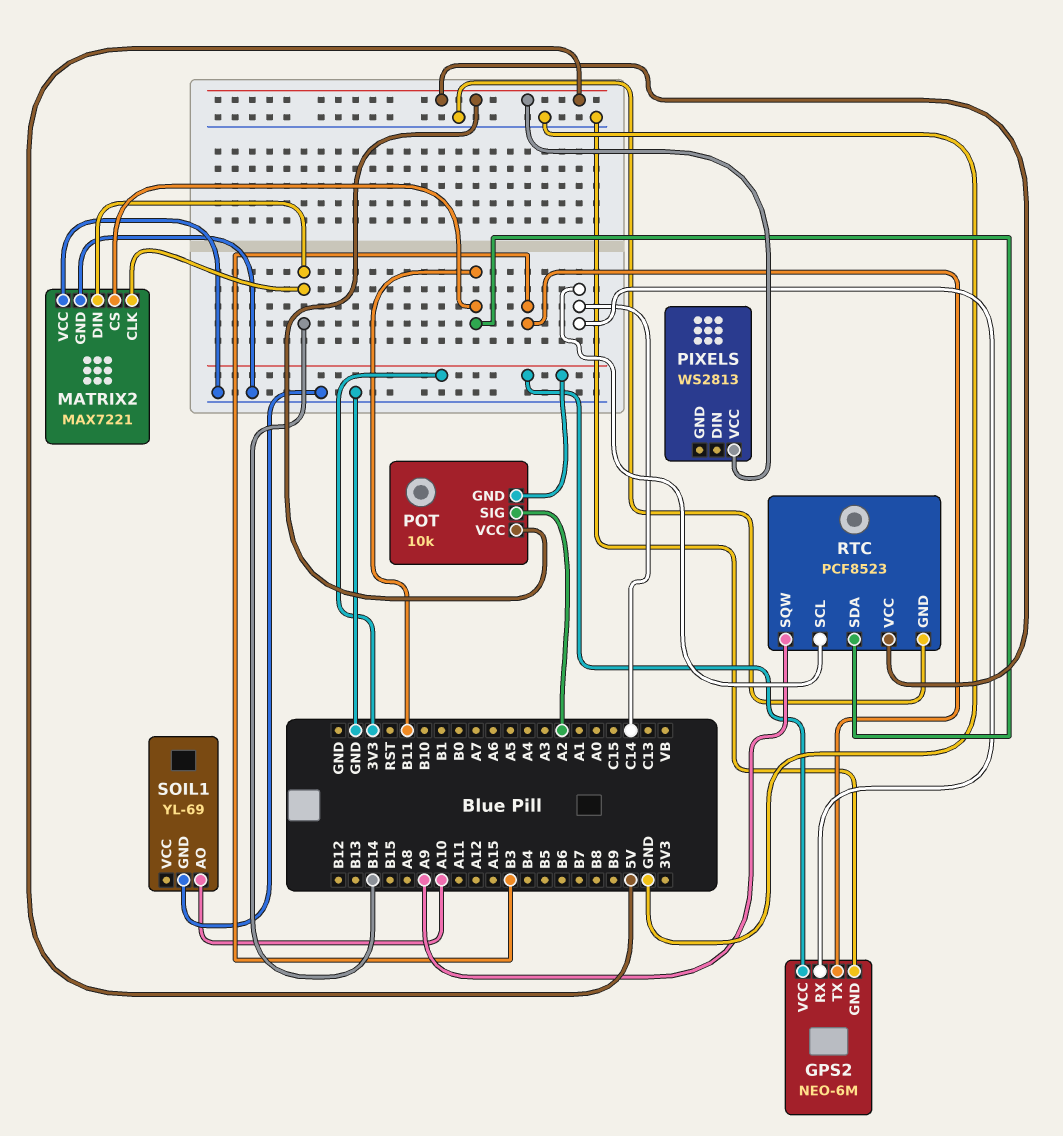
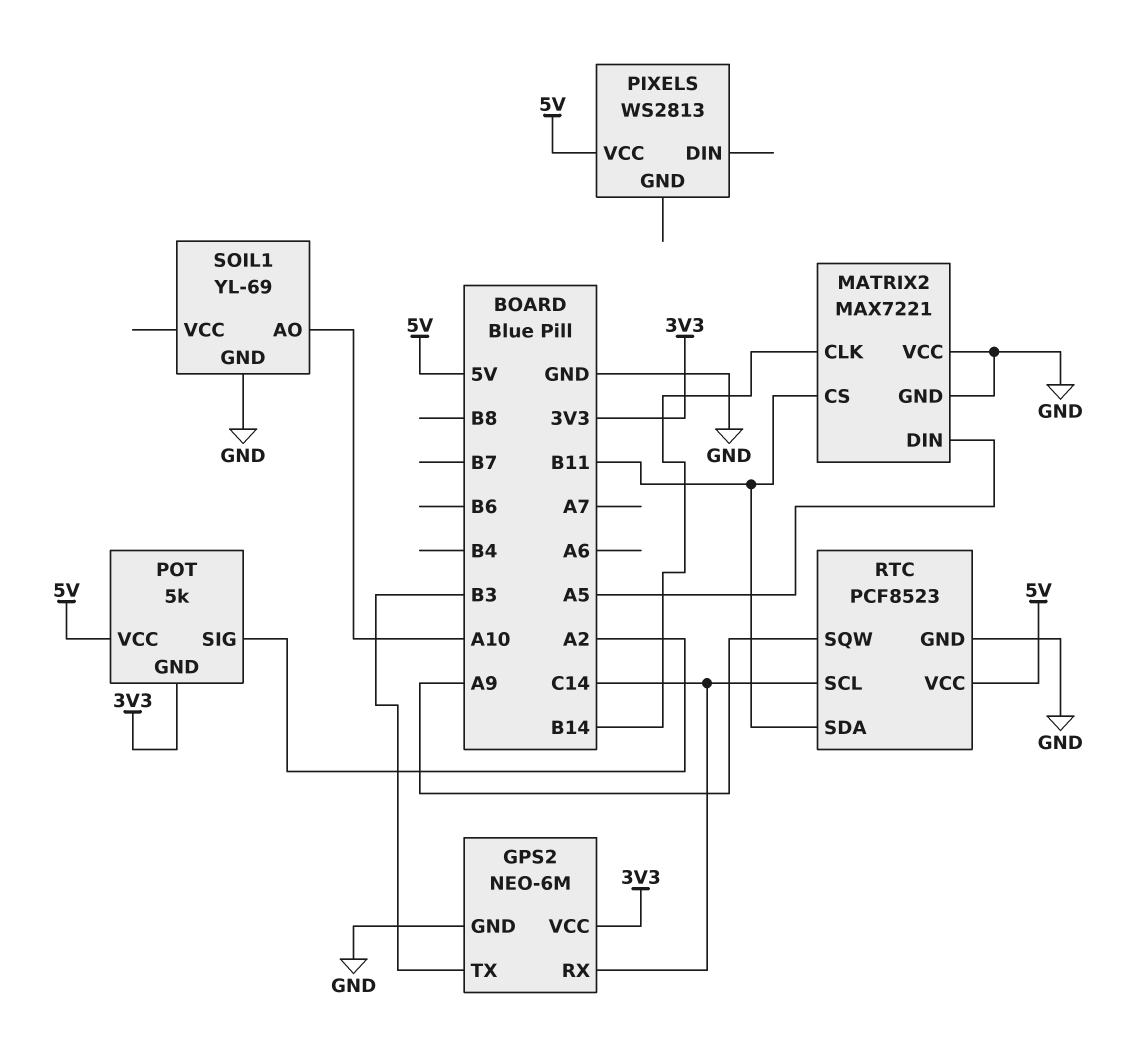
MATRIX2 pin DIN: B14 -> A5
POT: 10k -> 5k

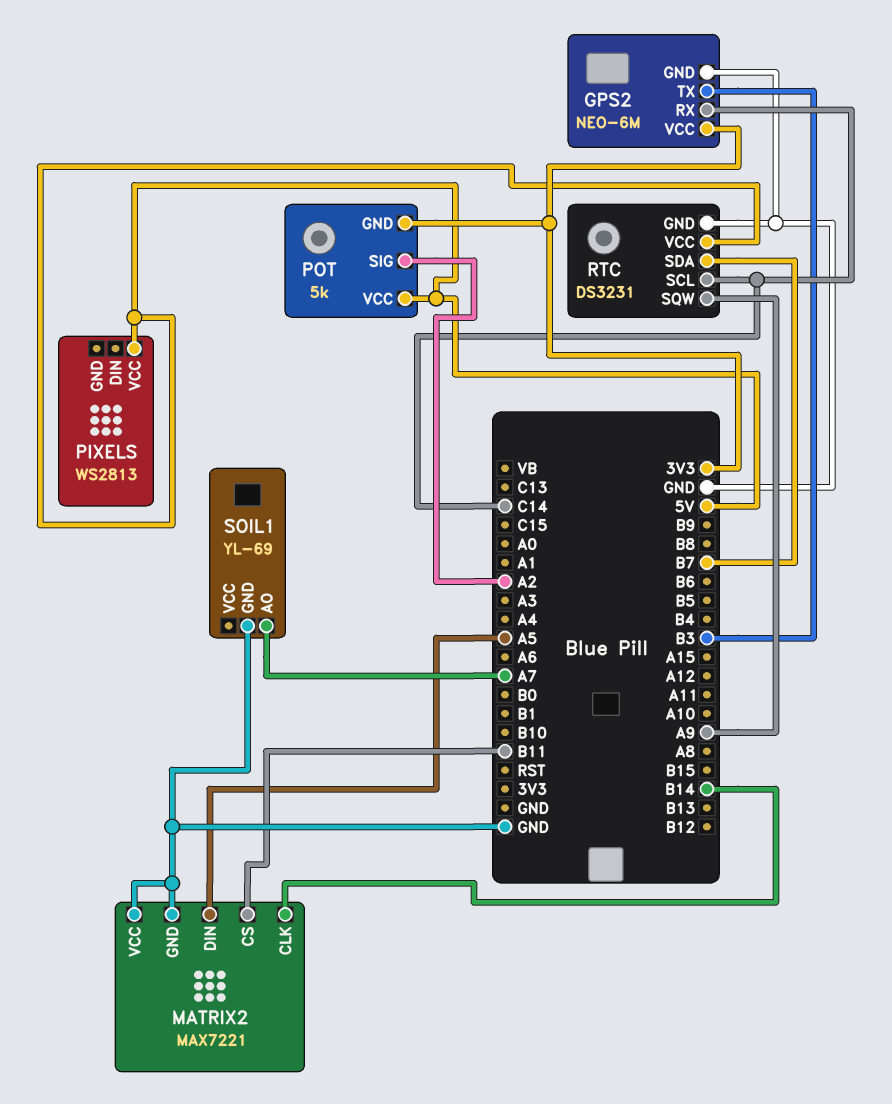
RTC: PCF8523 -> DS3231
RTC pin SDA: B11 -> B7
SOIL1 pin AO: A10 -> A7

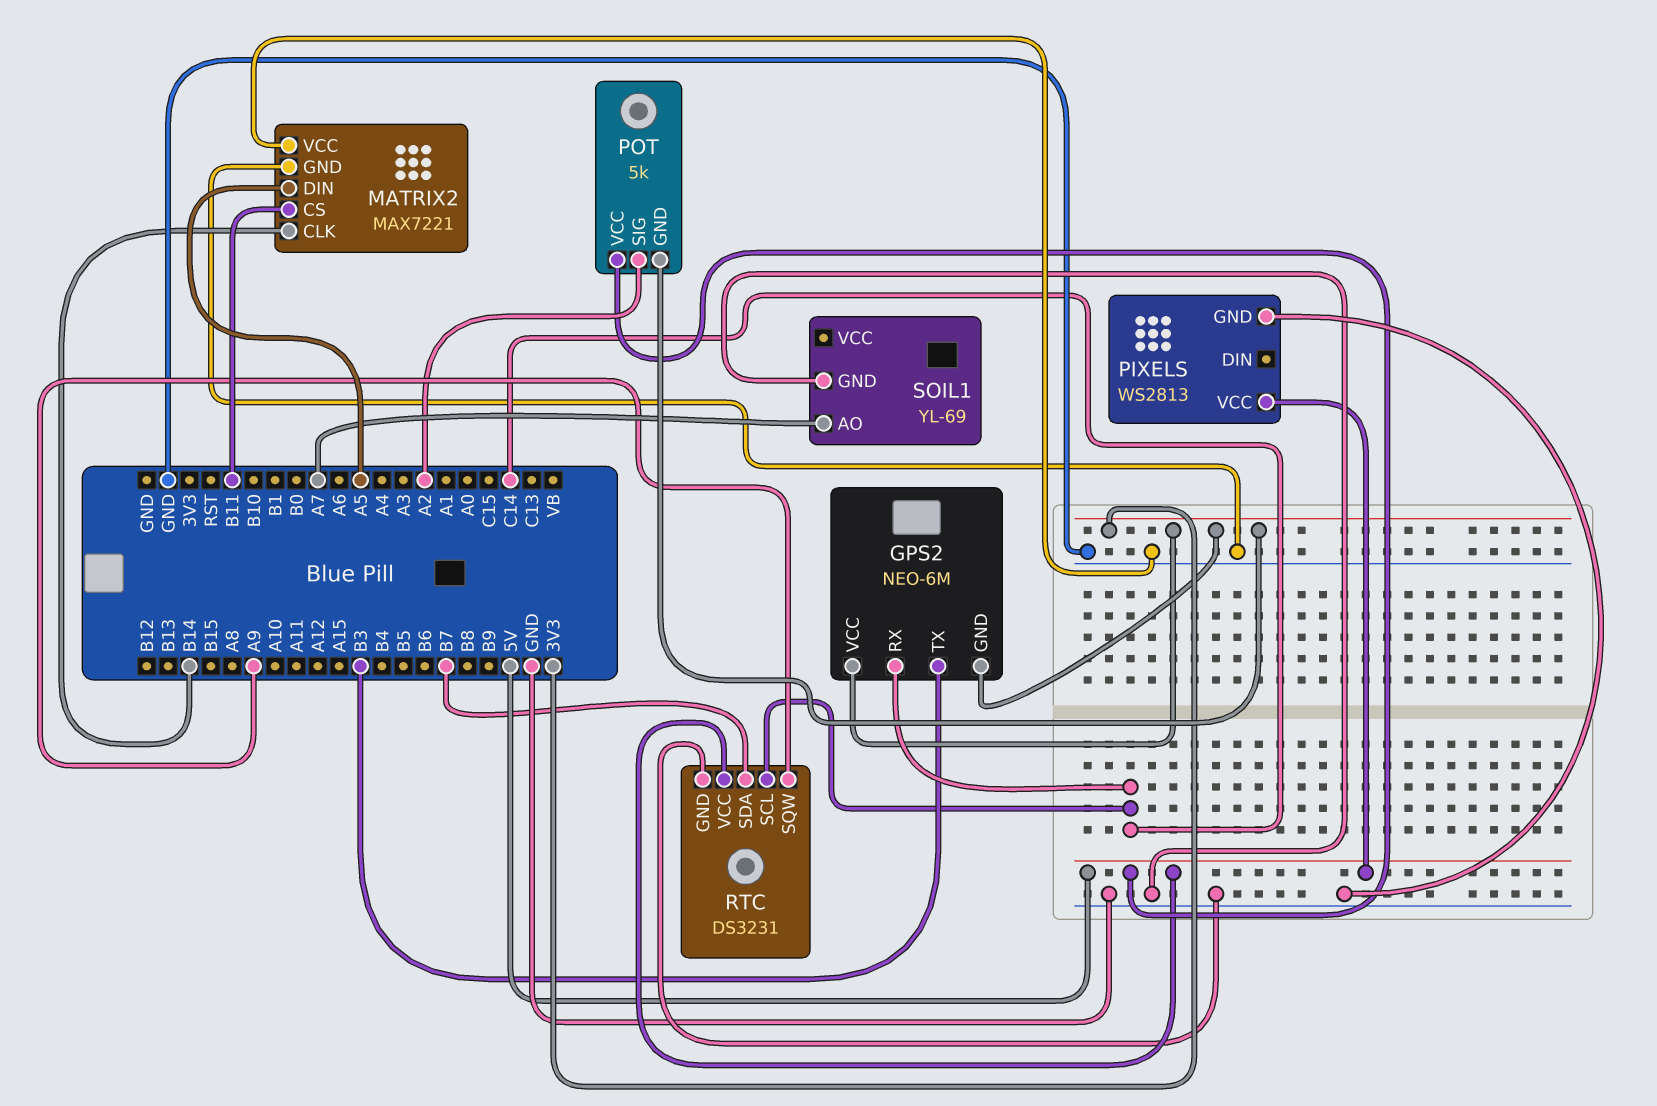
GPS2 pin GND: GND -> 3V3
PIXELS pin GND: none -> GND

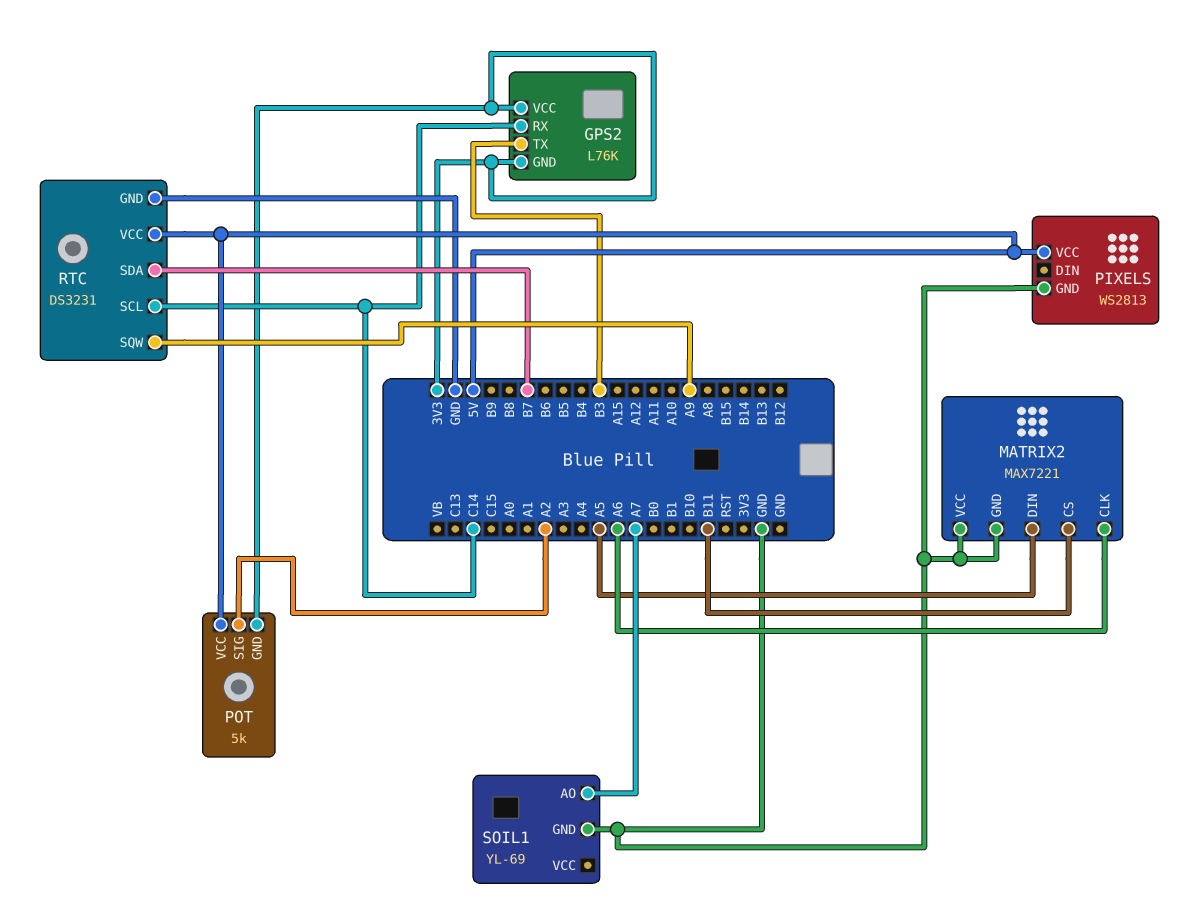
GPS2: NEO-6M -> L76K
MATRIX2 pin CLK: B14 -> A6

